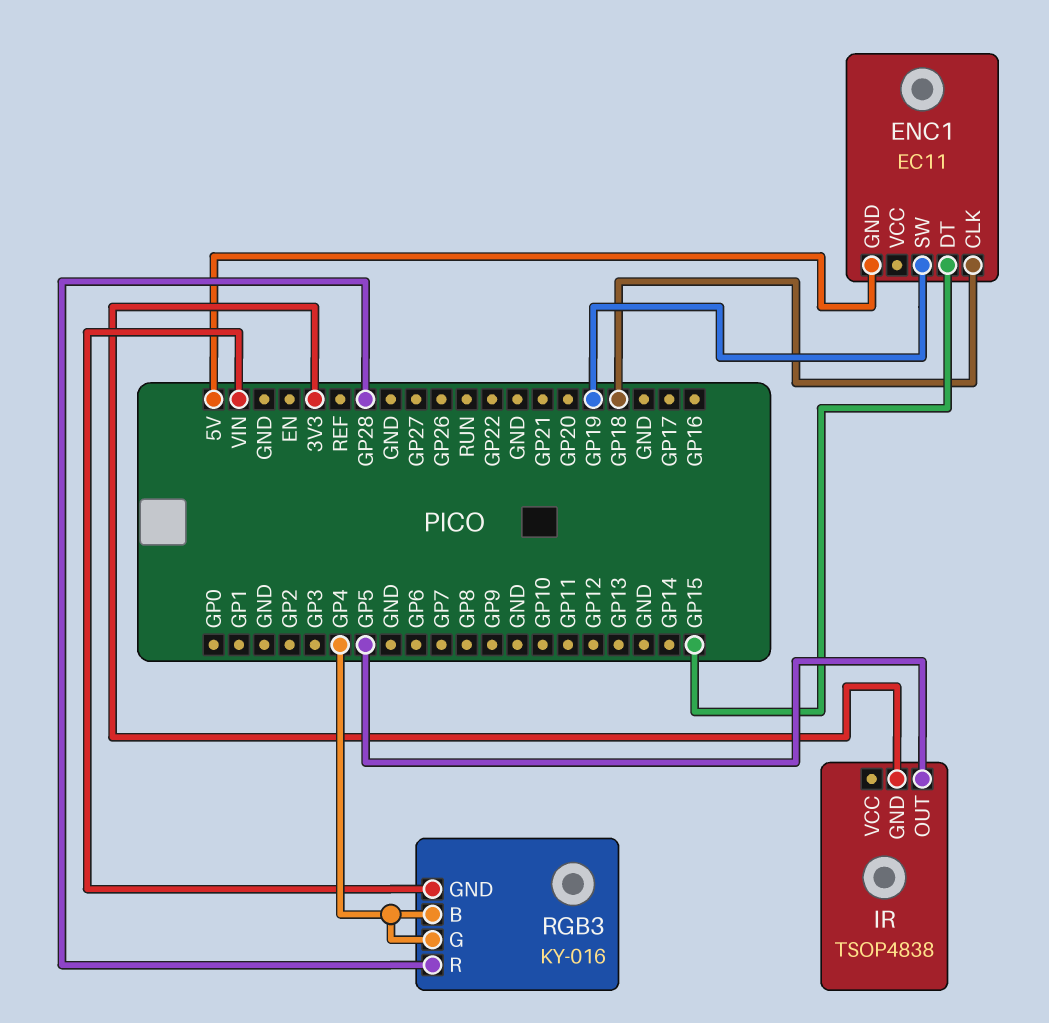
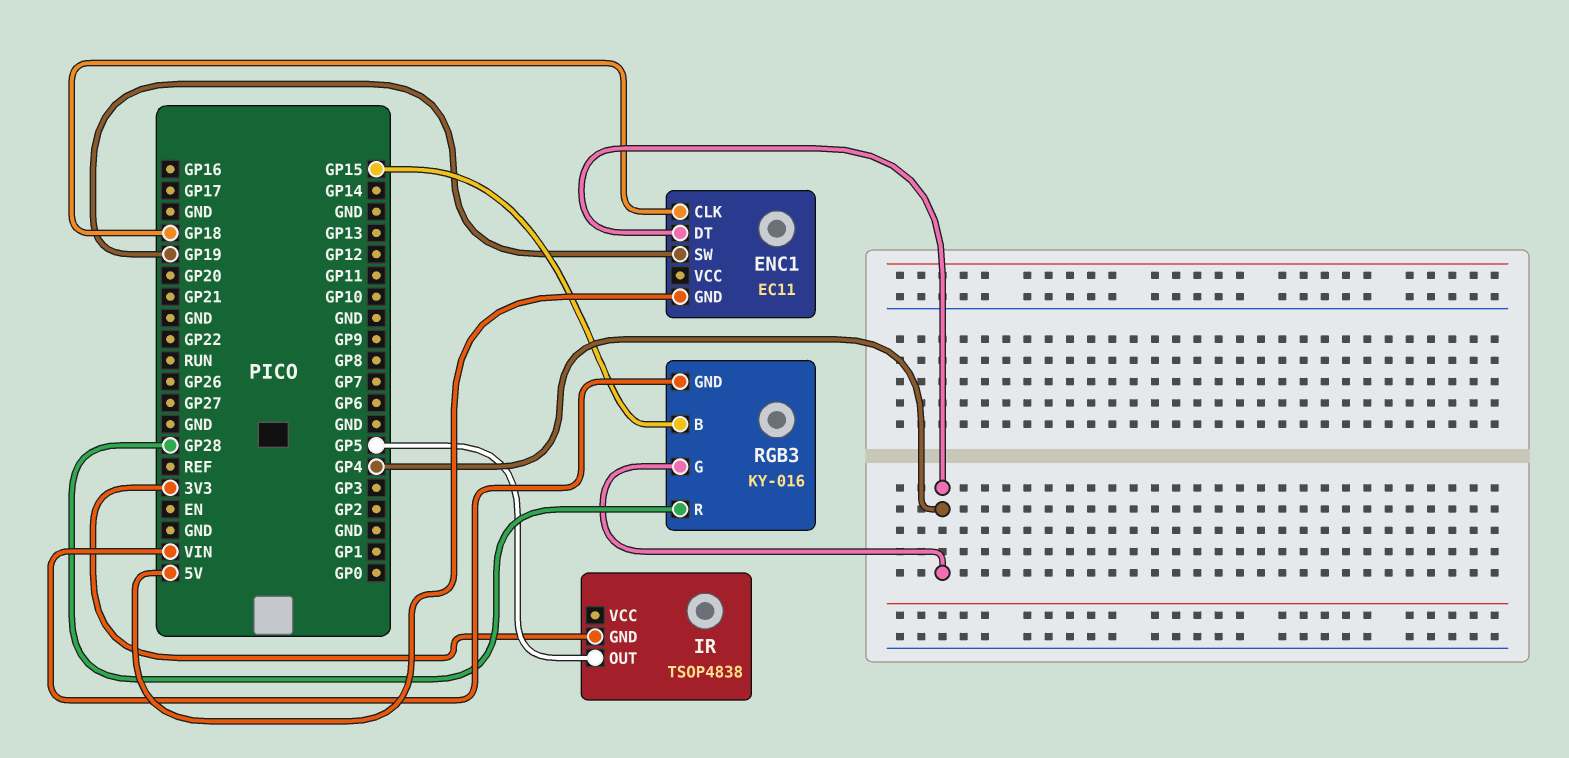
ENC1 pin DT: GP15 -> GP4
RGB3 pin B: GP4 -> GP15

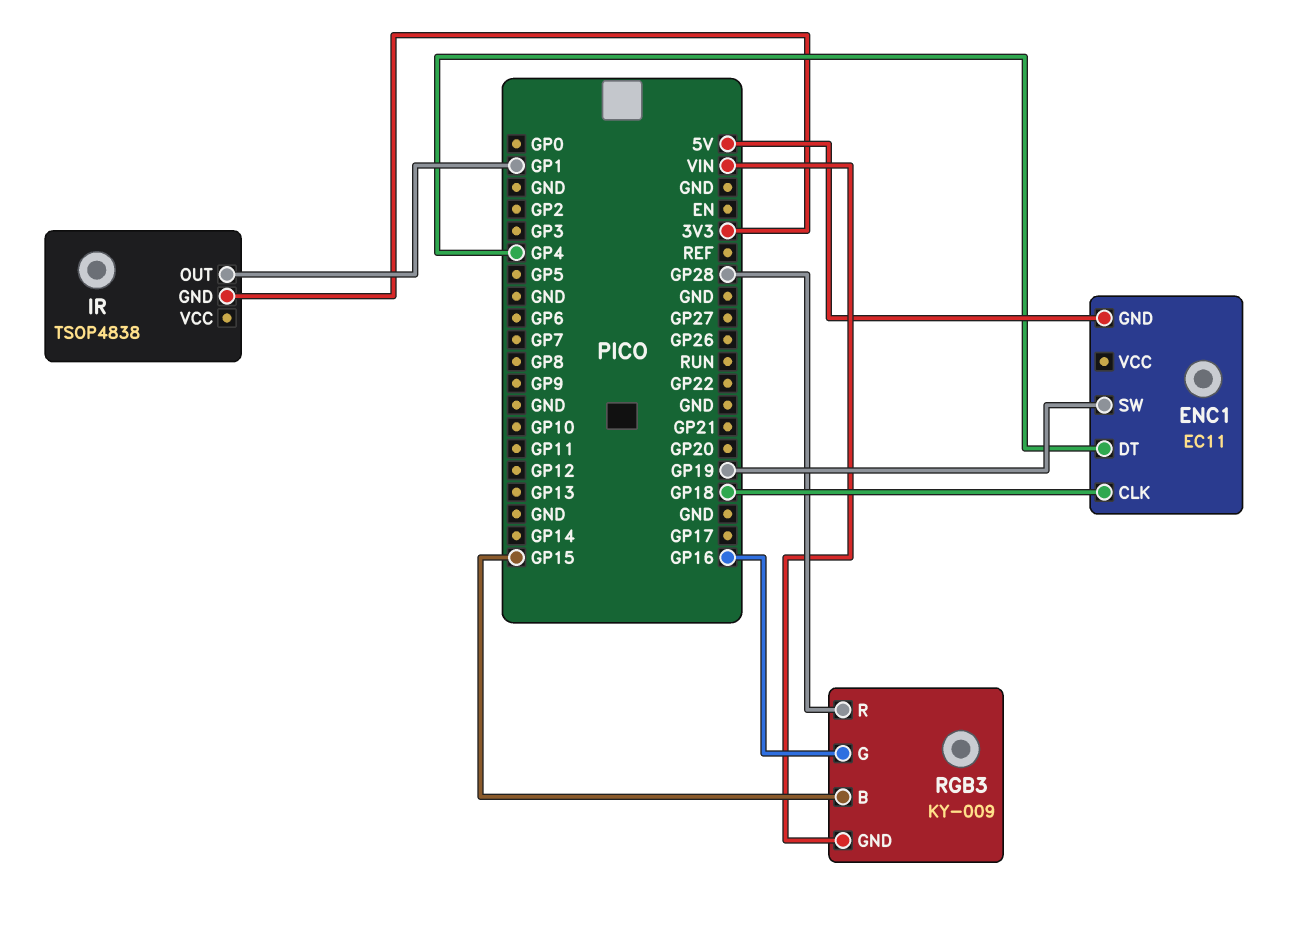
IR pin OUT: GP5 -> GP1
RGB3: KY-016 -> KY-009
RGB3 pin G: GP4 -> GP16

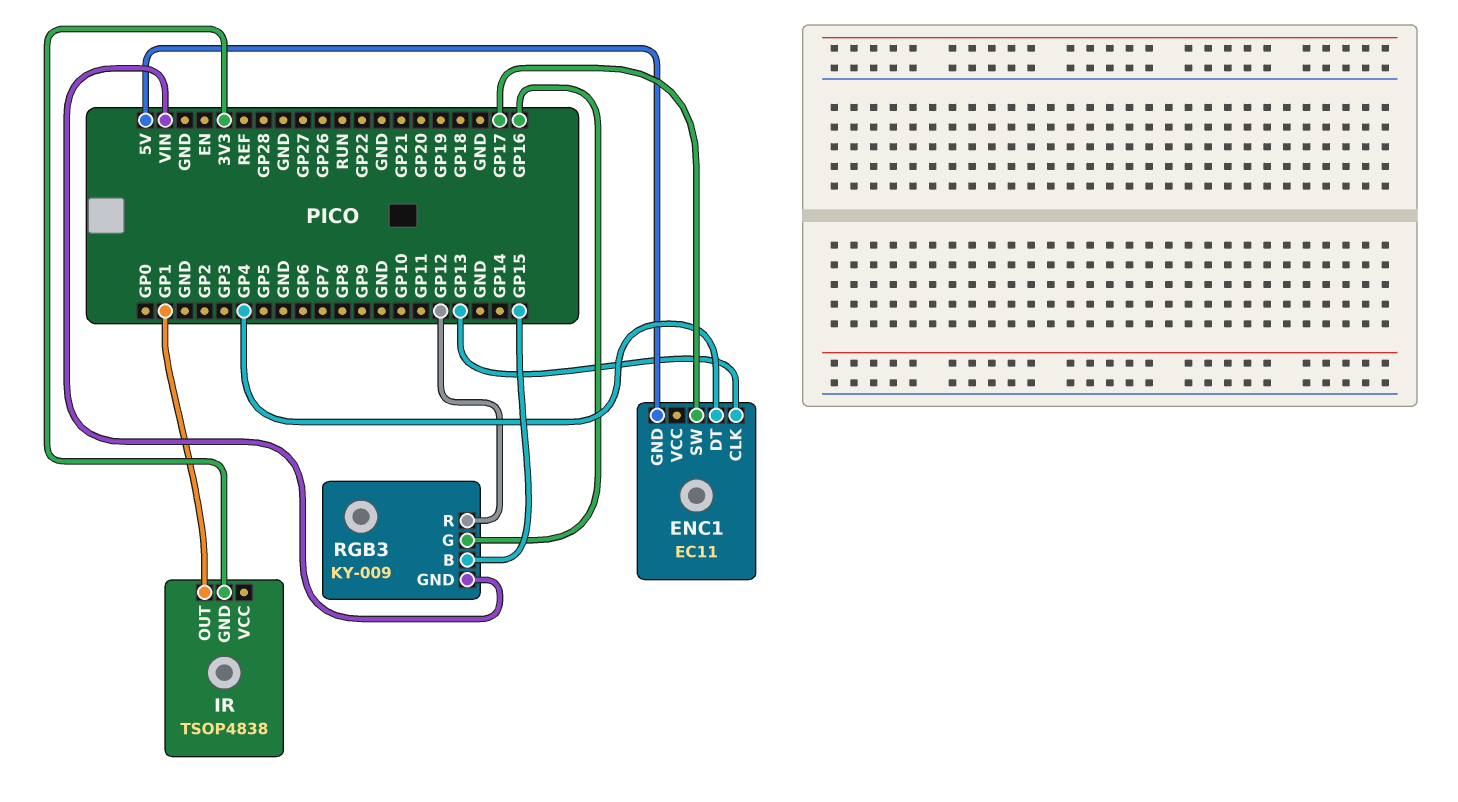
ENC1 pin CLK: GP18 -> GP13
ENC1 pin SW: GP19 -> GP17
RGB3 pin R: GP28 -> GP12

